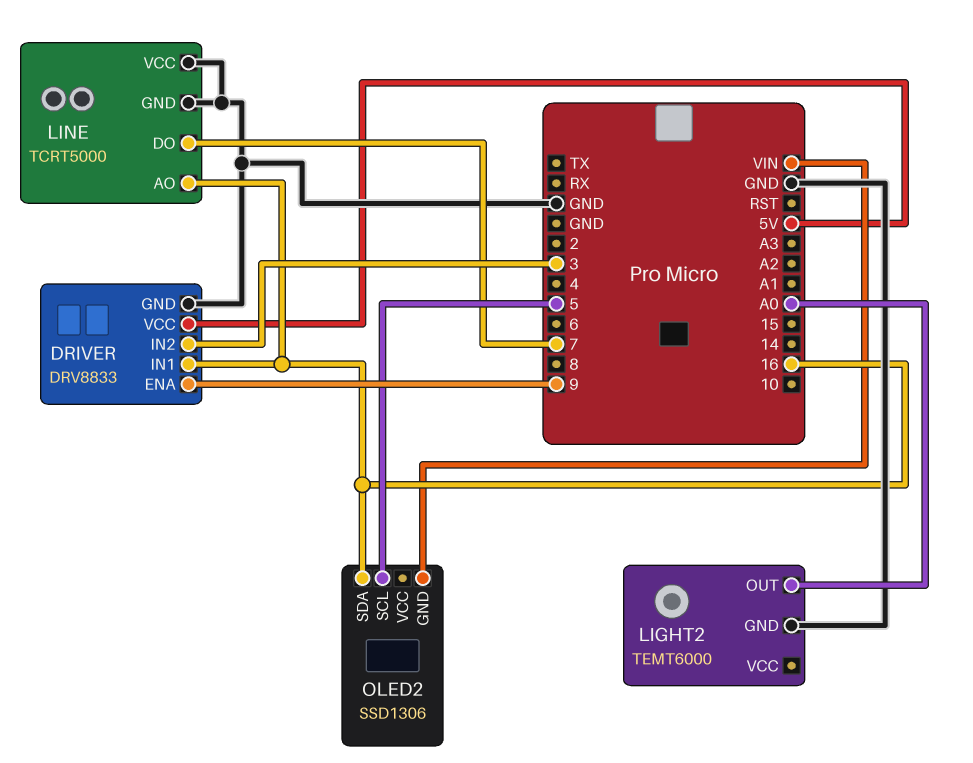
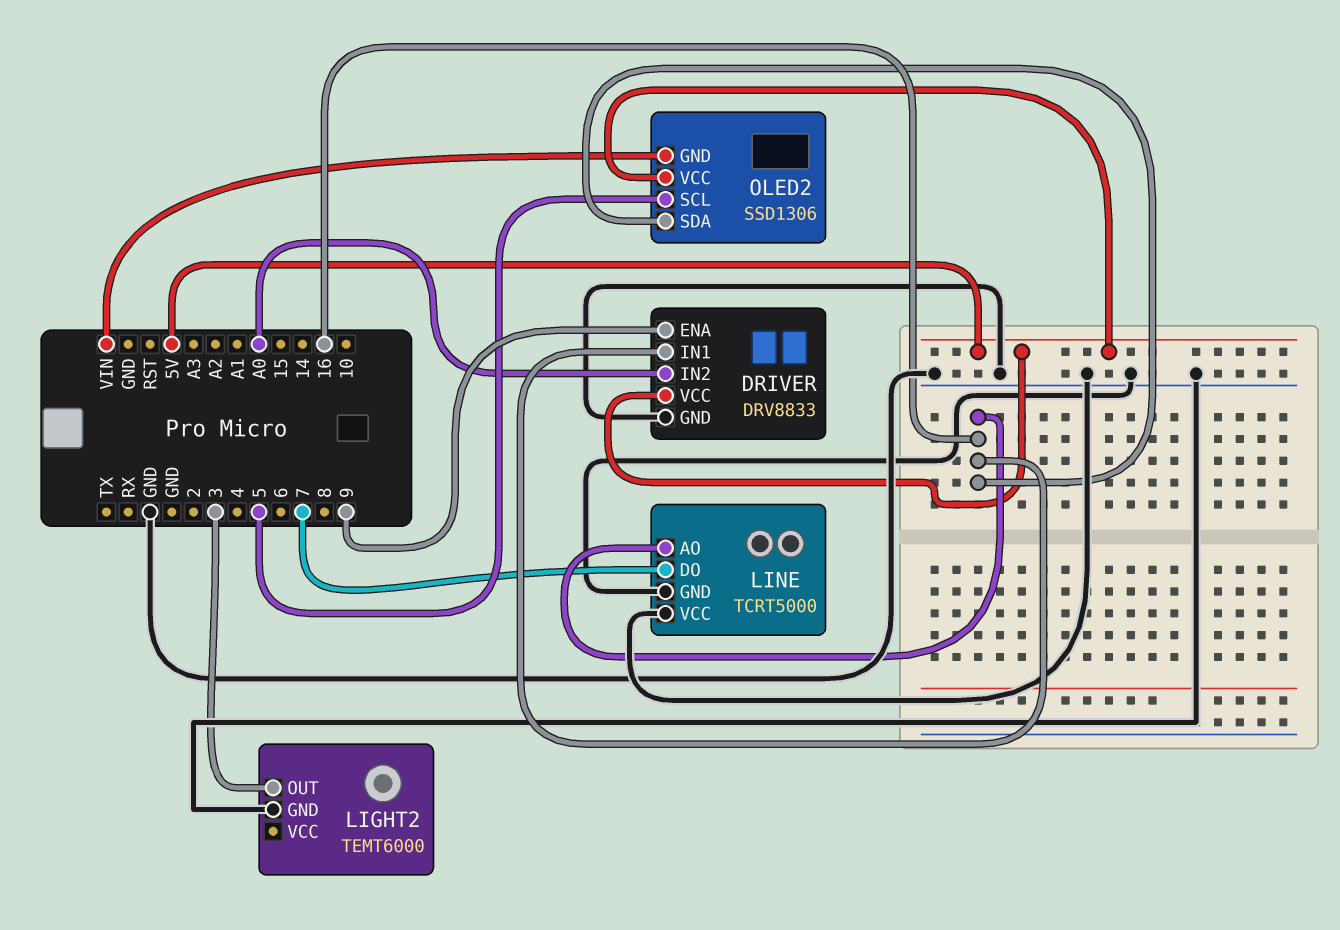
DRIVER pin IN2: 3 -> A0
LIGHT2 pin OUT: A0 -> 3
OLED2 pin VCC: none -> 5V

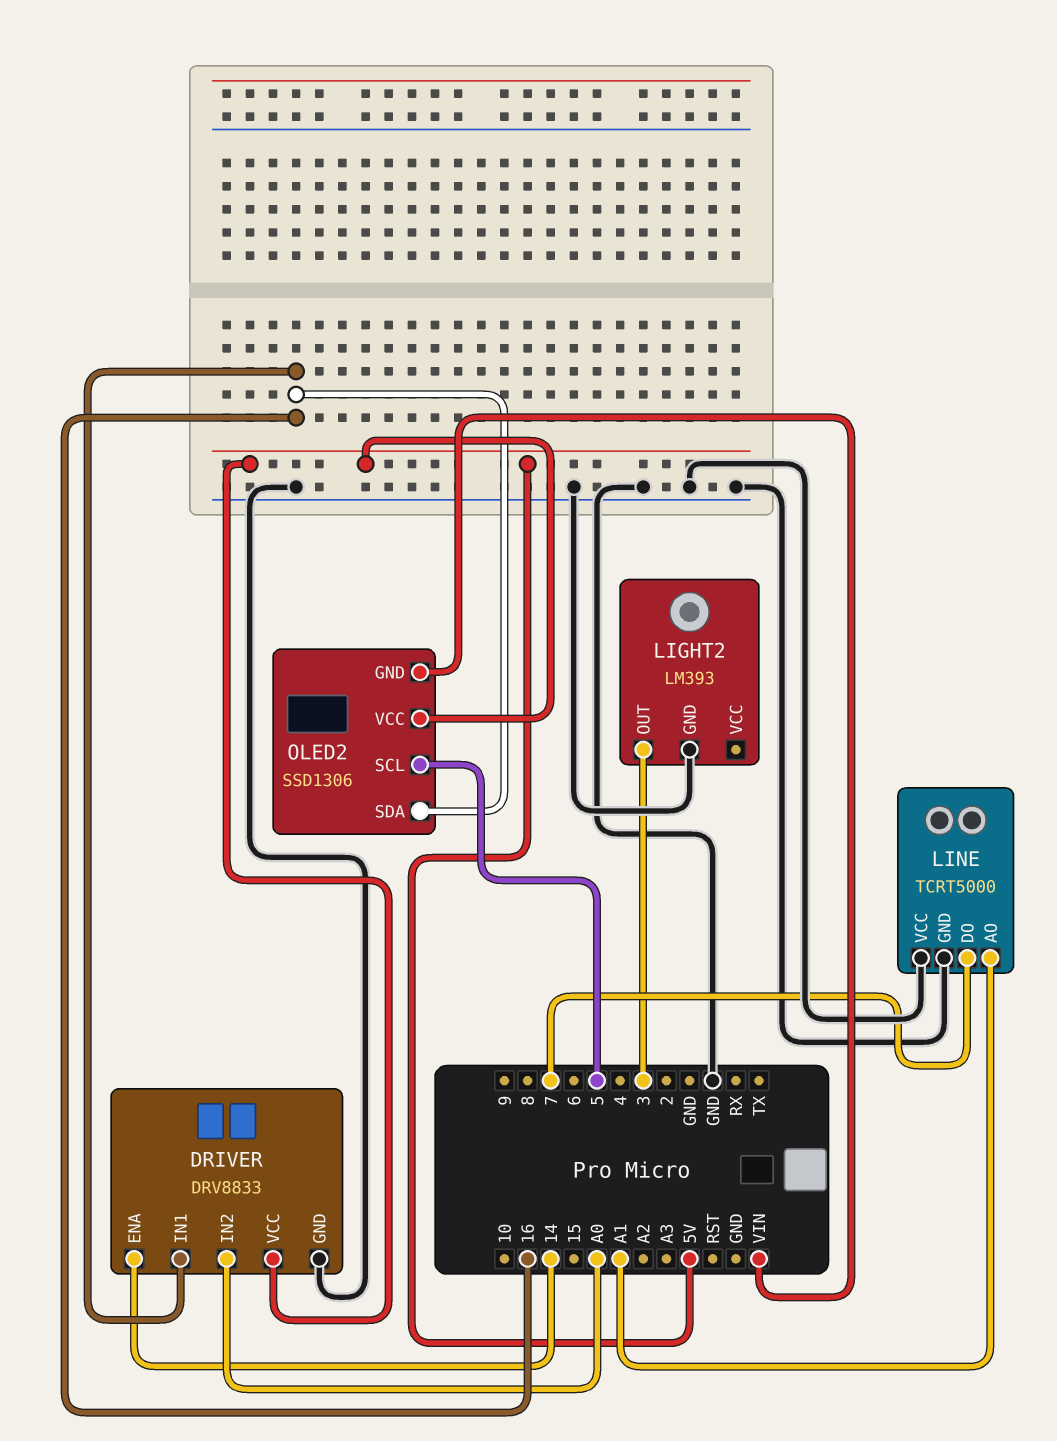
DRIVER pin ENA: 9 -> 14
LIGHT2: TEMT6000 -> LM393
LINE pin AO: 16 -> A1

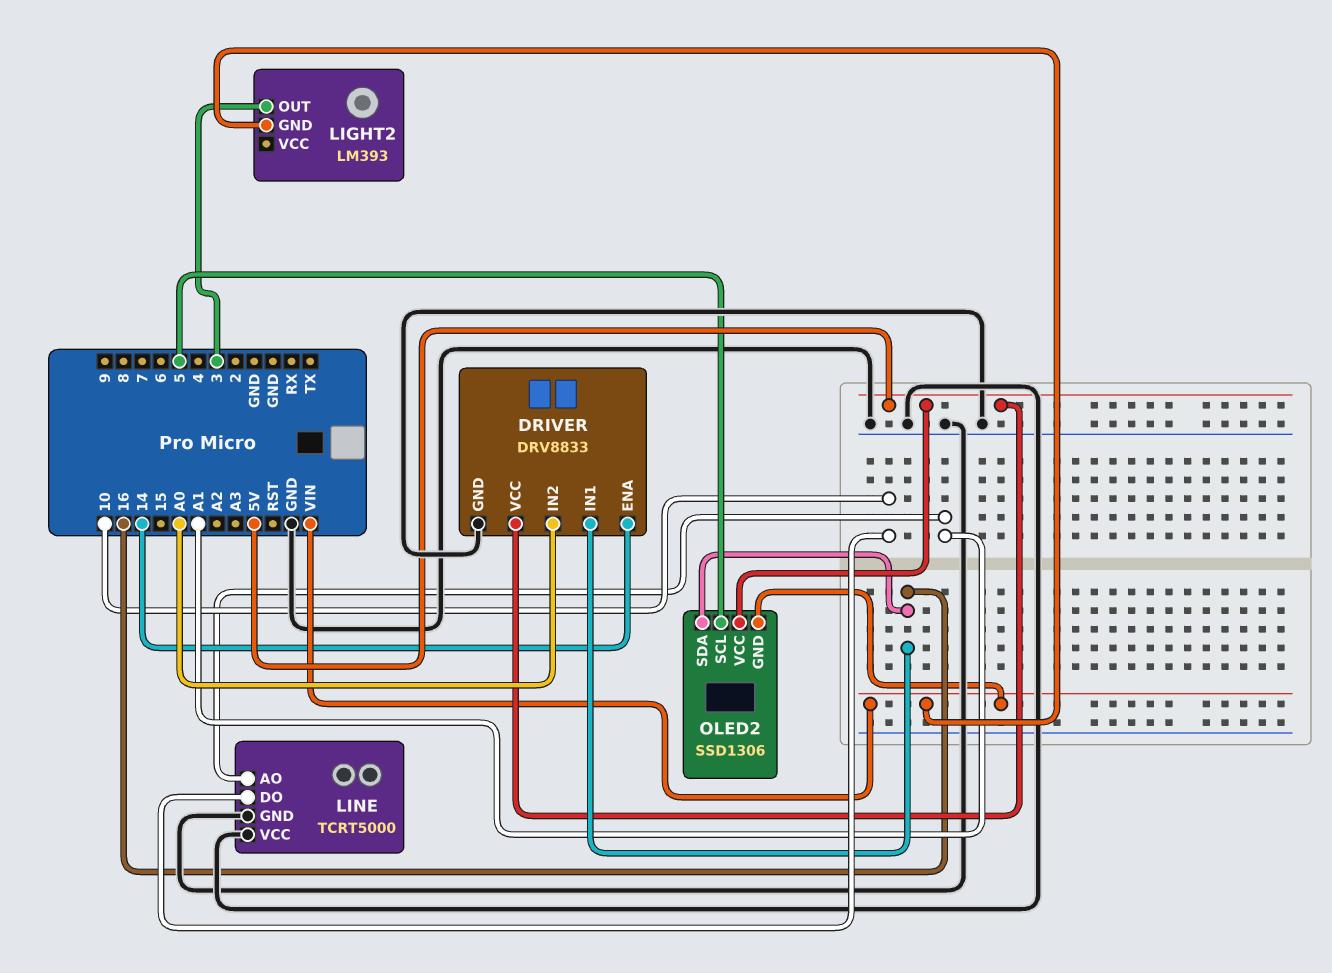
LIGHT2 pin GND: GND -> VIN
LINE pin DO: 7 -> 10

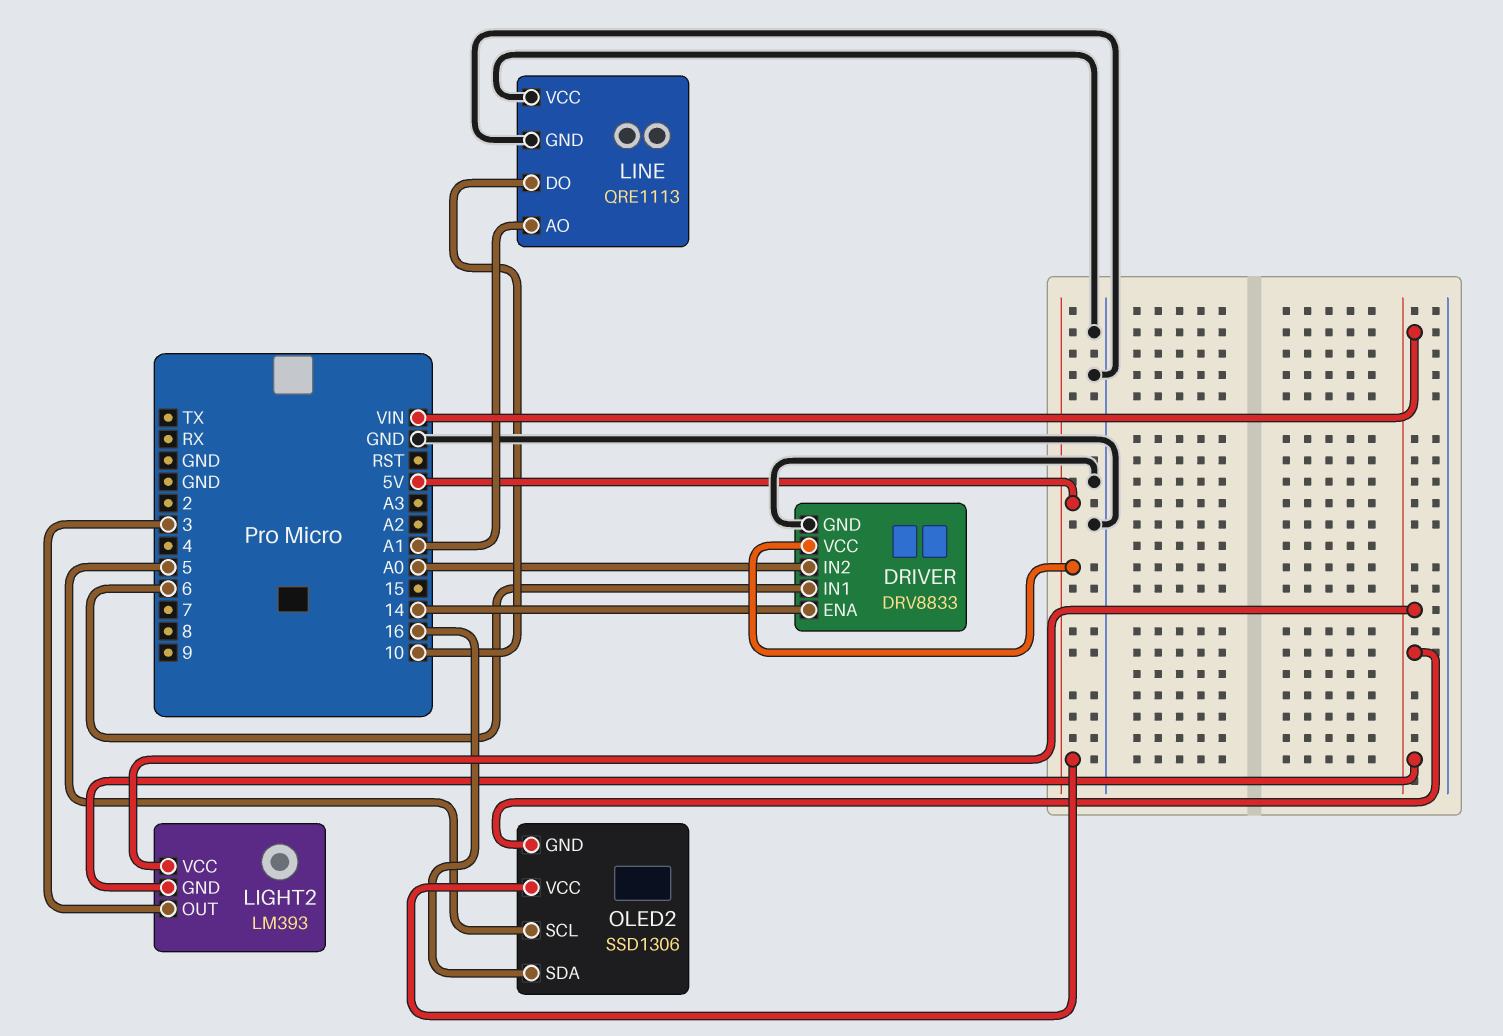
DRIVER pin IN1: 16 -> 6
LIGHT2 pin VCC: none -> VIN
LINE: TCRT5000 -> QRE1113

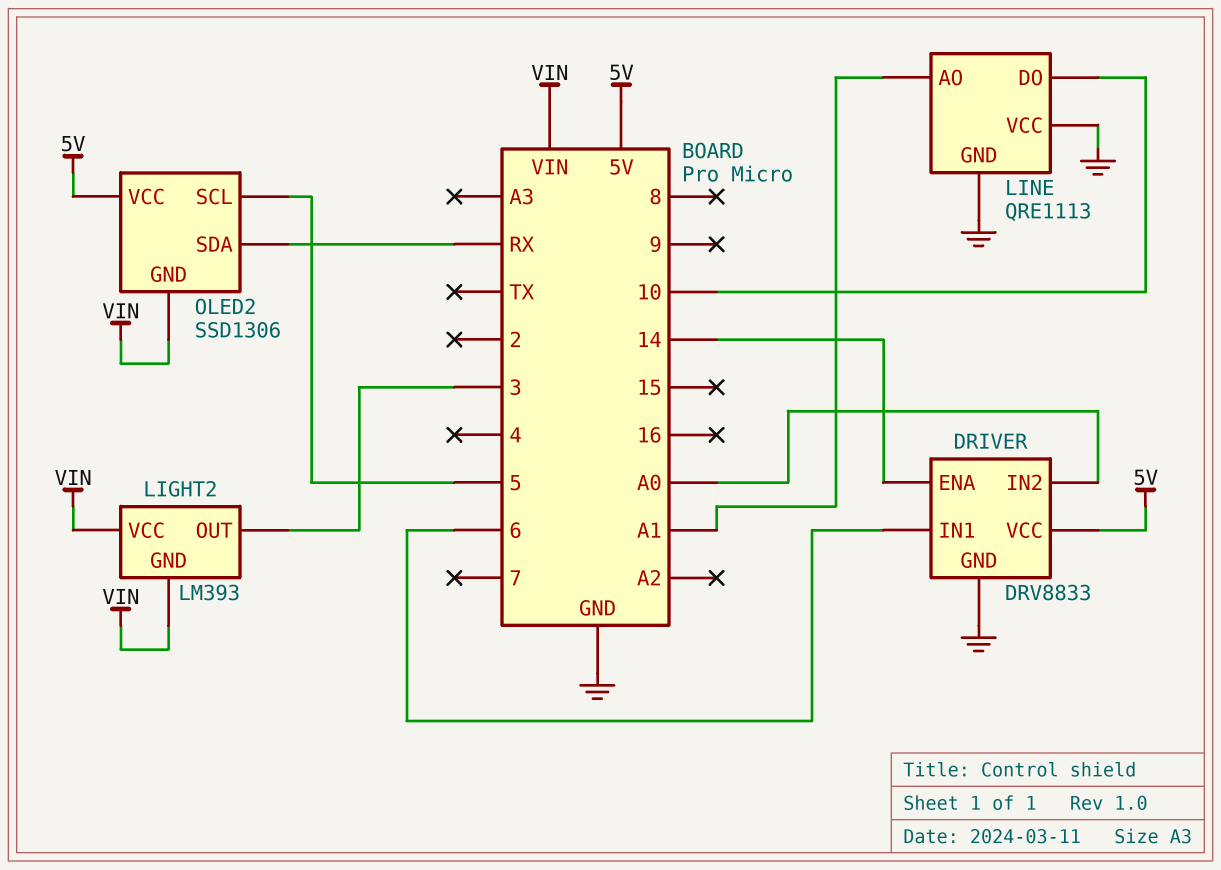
OLED2 pin SDA: 16 -> RX

